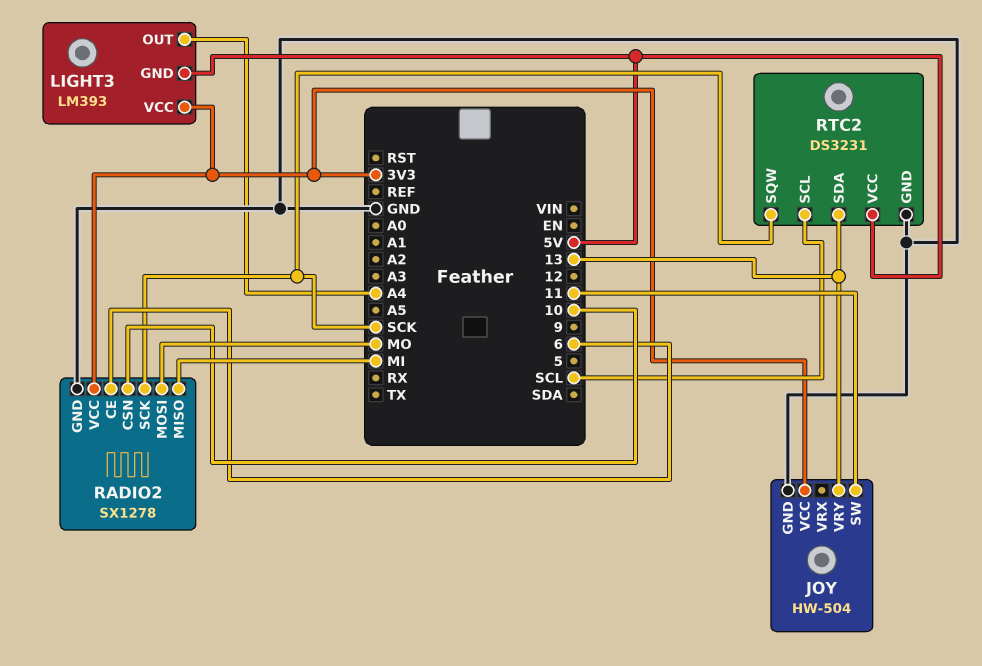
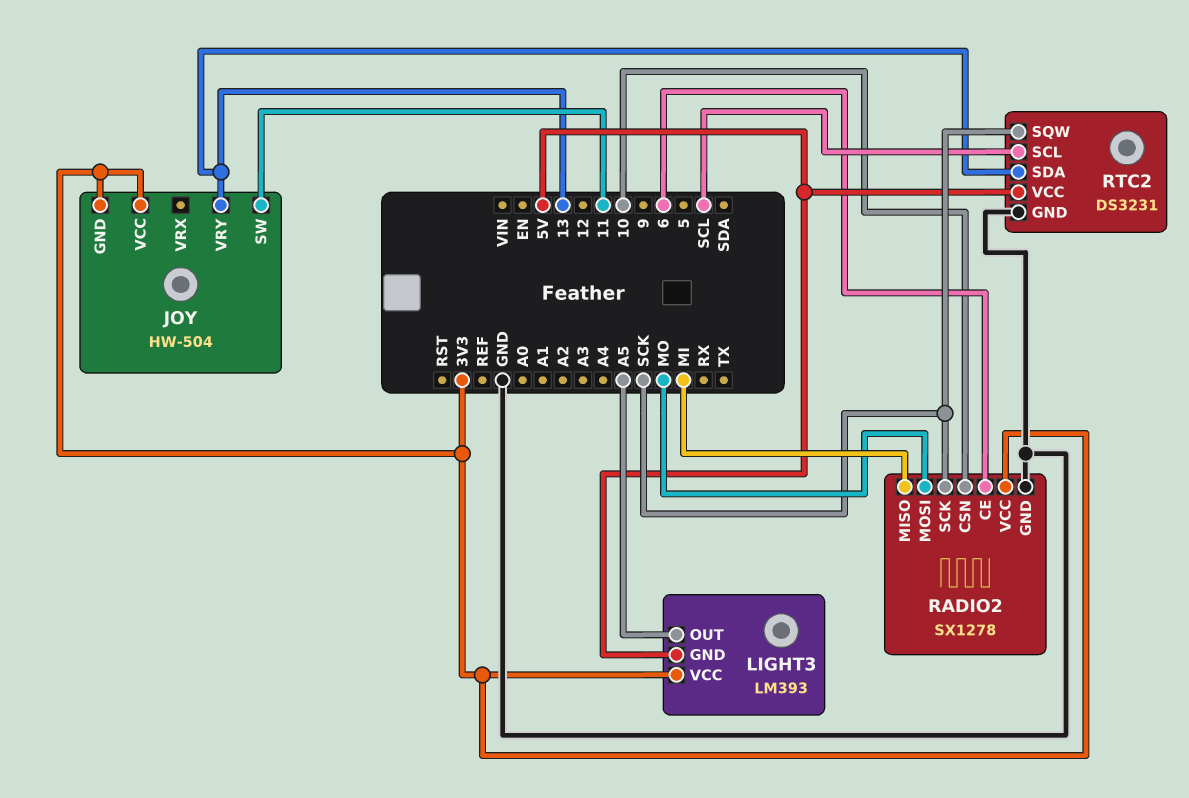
JOY pin GND: GND -> 3V3
LIGHT3 pin OUT: A4 -> A5

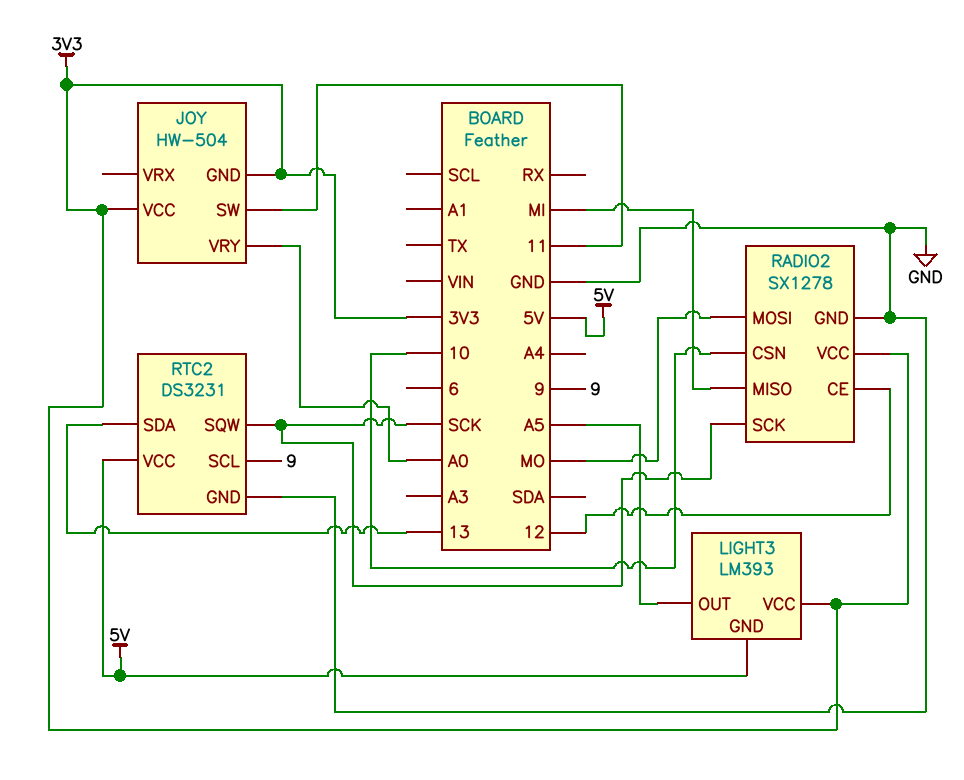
JOY pin VRY: 13 -> A0
RADIO2 pin CE: 6 -> 12
RTC2 pin SCL: SCL -> 9

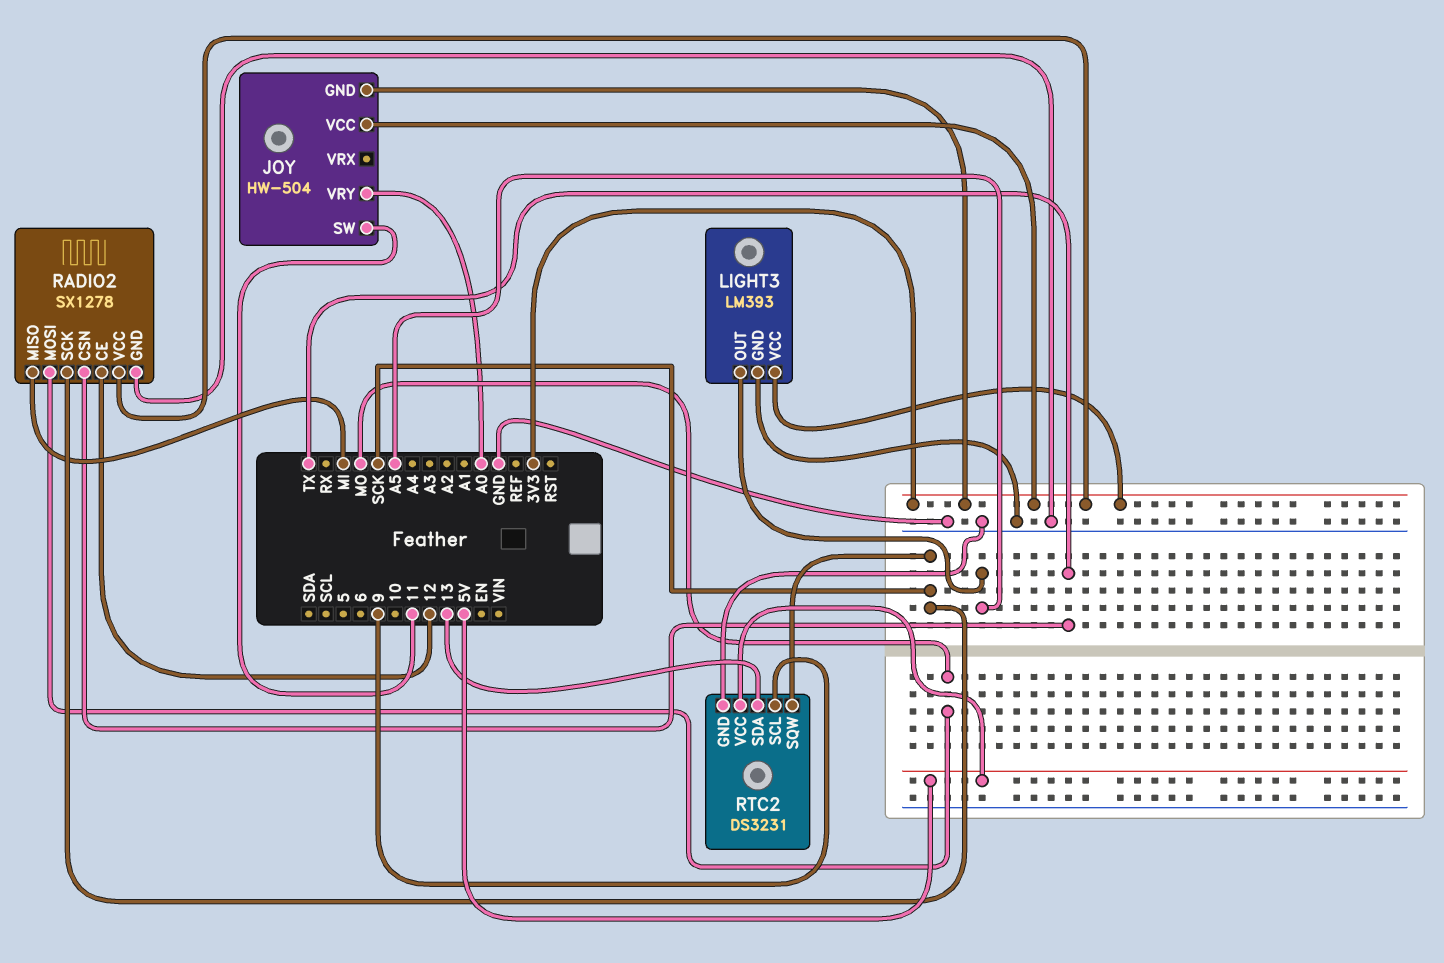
LIGHT3 pin GND: 5V -> GND
RADIO2 pin CSN: 10 -> TX

